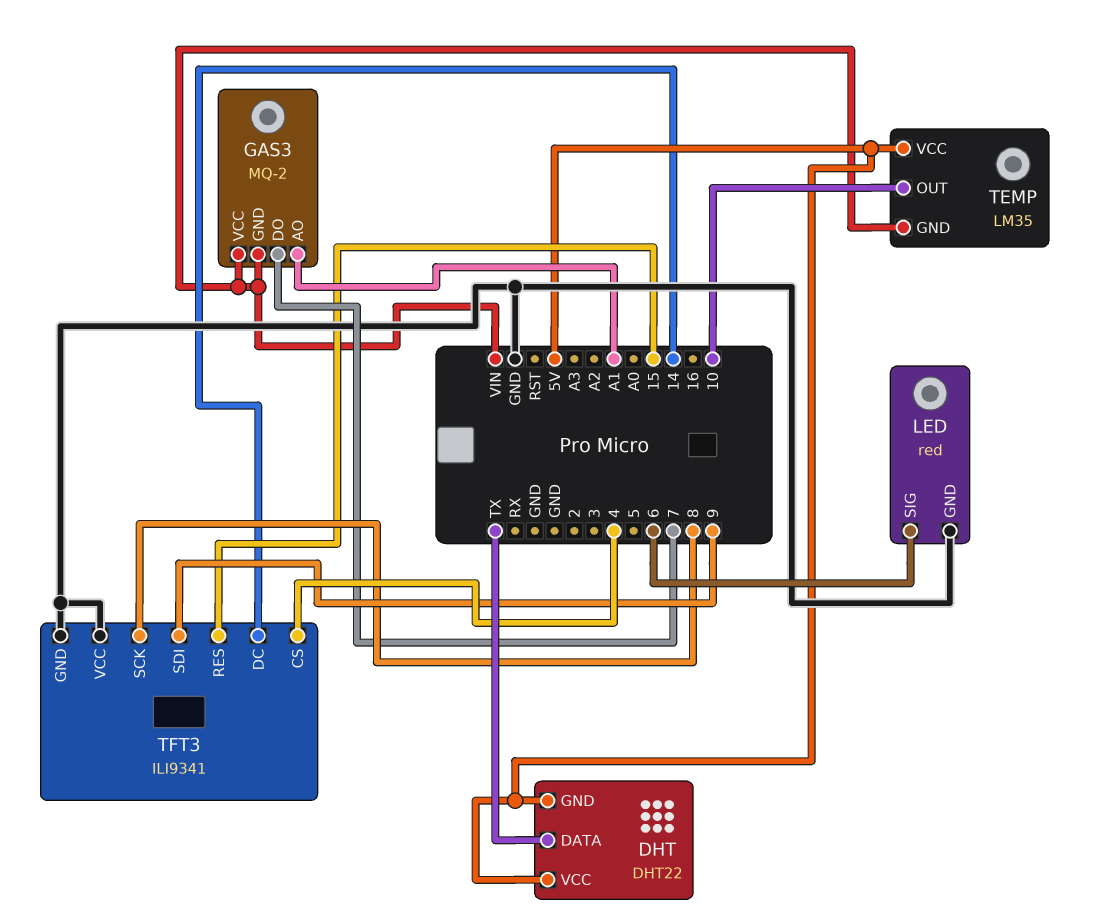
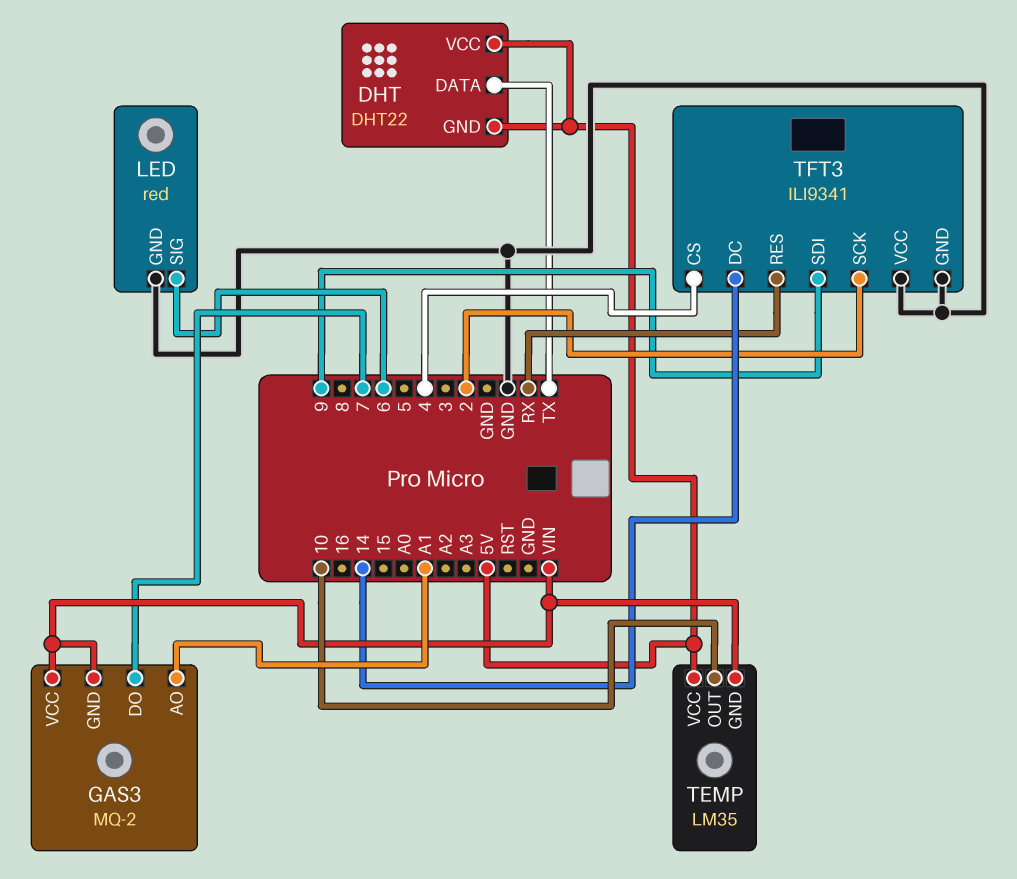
TFT3 pin RES: 15 -> RX
TFT3 pin SCK: 8 -> 2

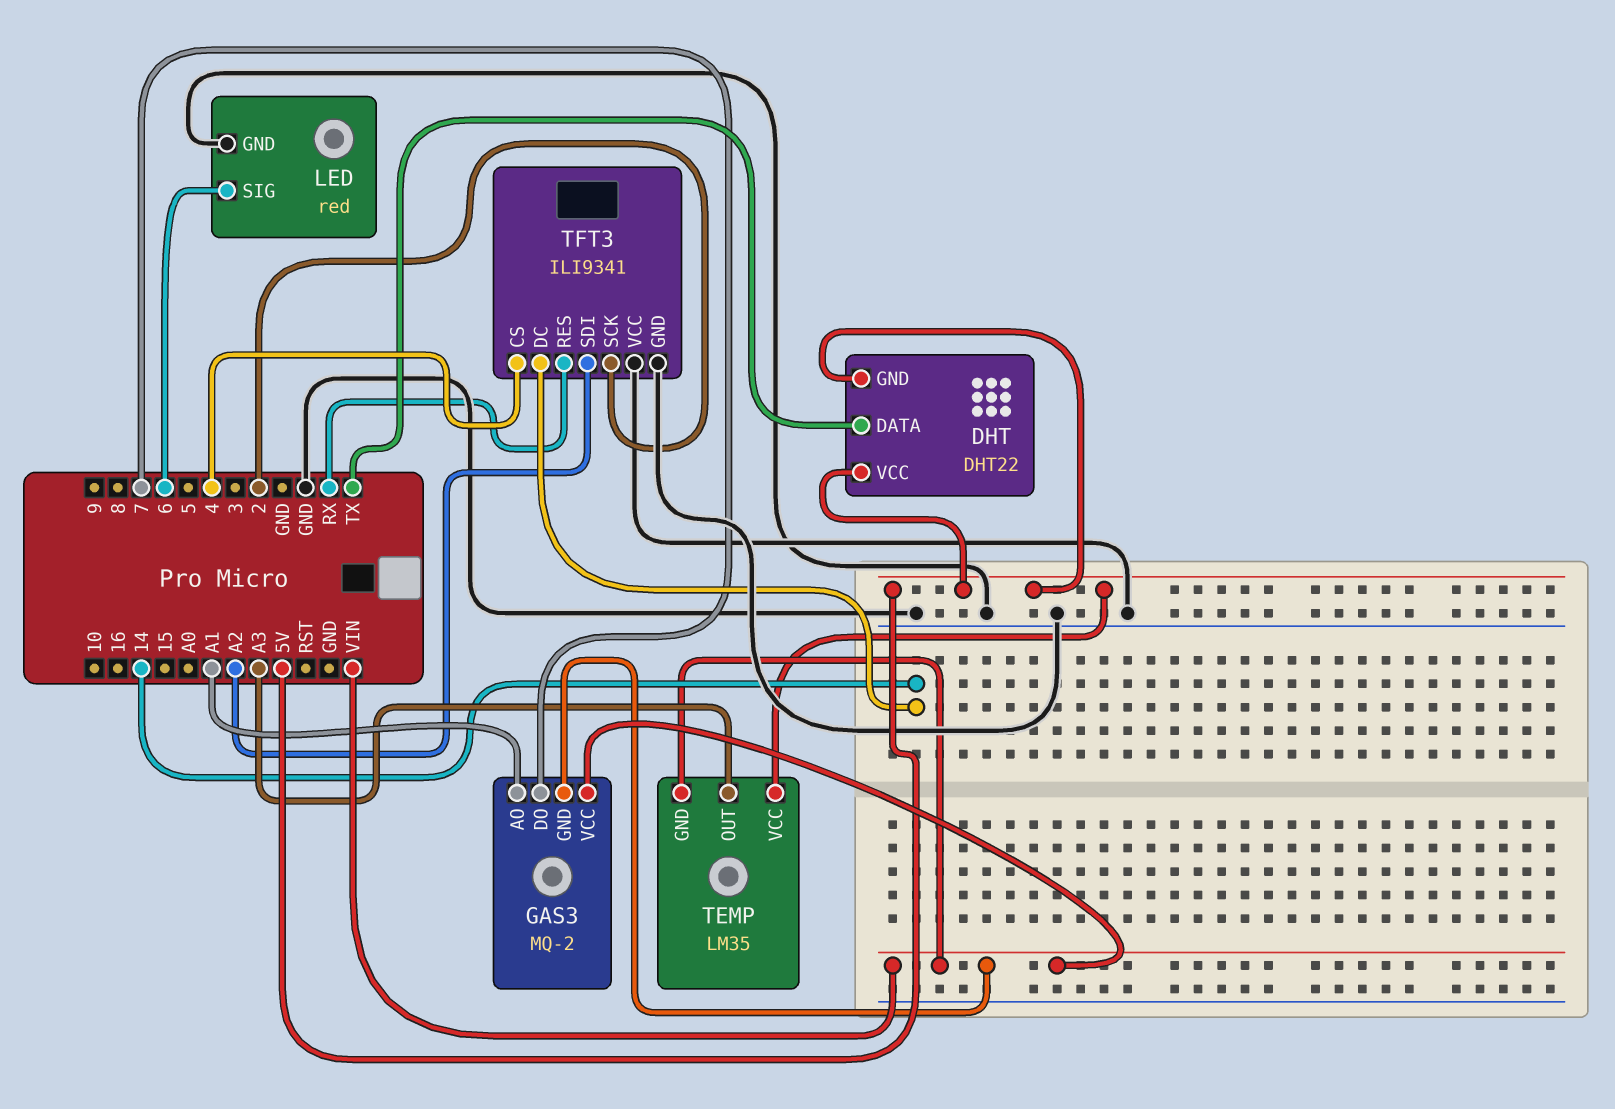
TEMP pin OUT: 10 -> A3
TFT3 pin SDI: 9 -> A2

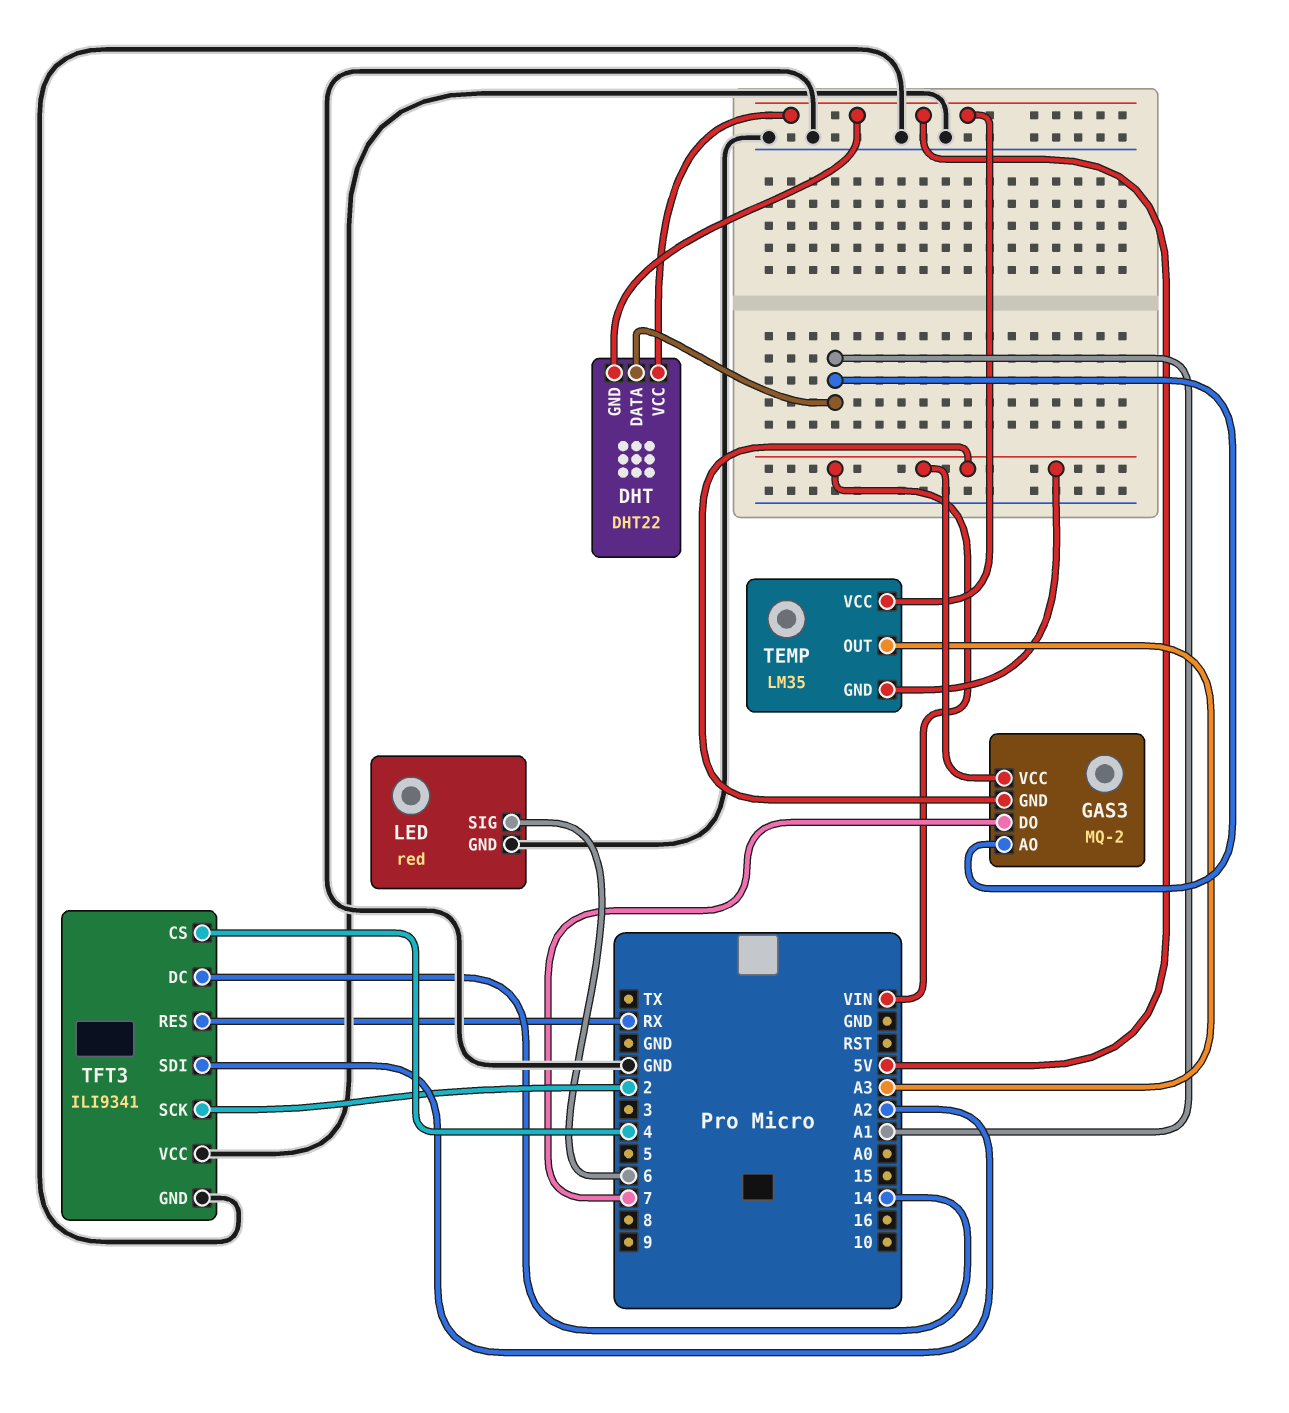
DHT pin DATA: TX -> A1

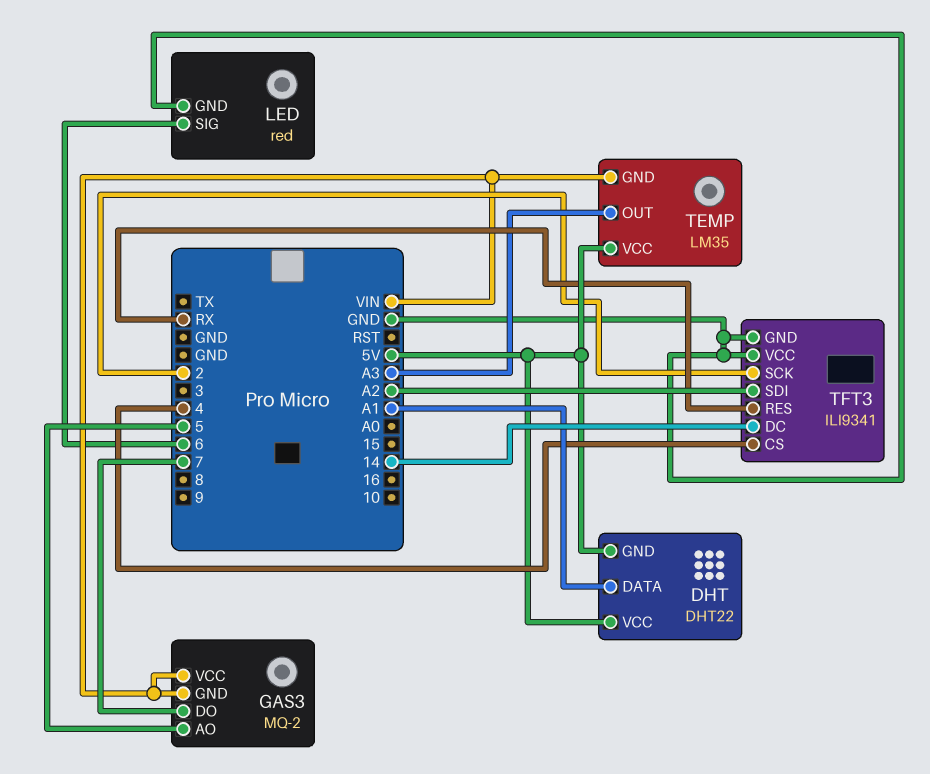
GAS3 pin AO: A1 -> 5

